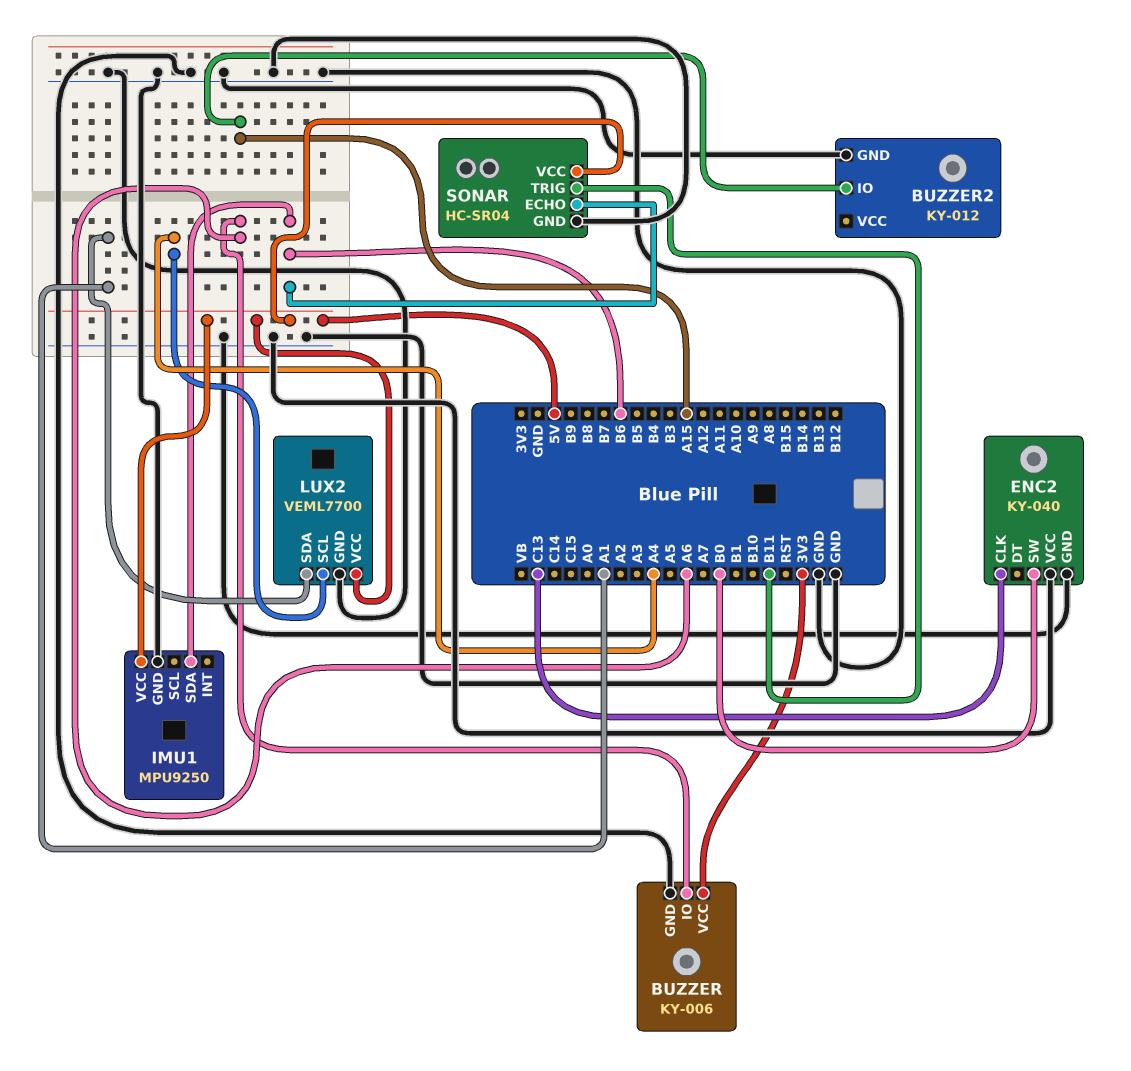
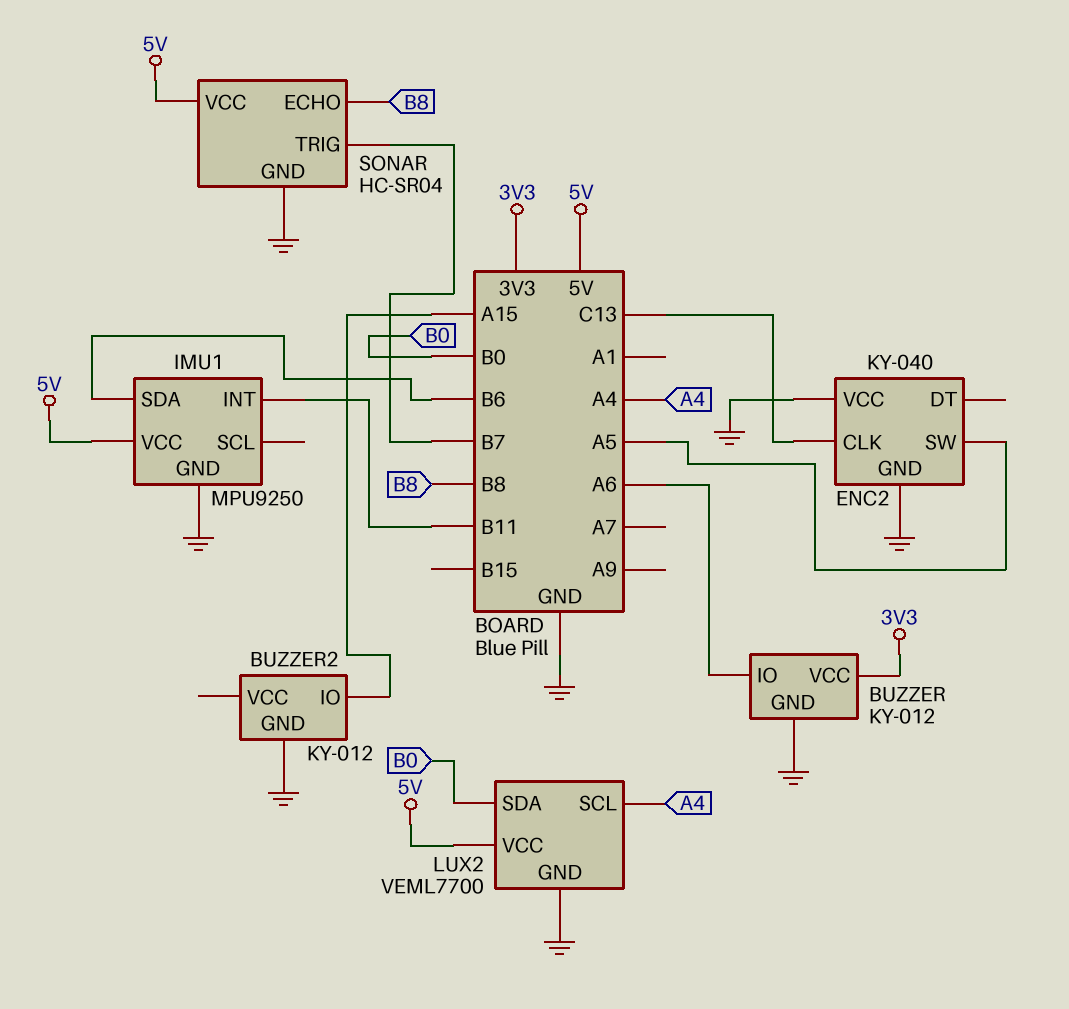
BUZZER: KY-006 -> KY-012
ENC2 pin SW: B0 -> A5
IMU1 pin INT: none -> B11
LUX2 pin SDA: A1 -> B0
SONAR pin ECHO: B6 -> B8
SONAR pin TRIG: B11 -> B7

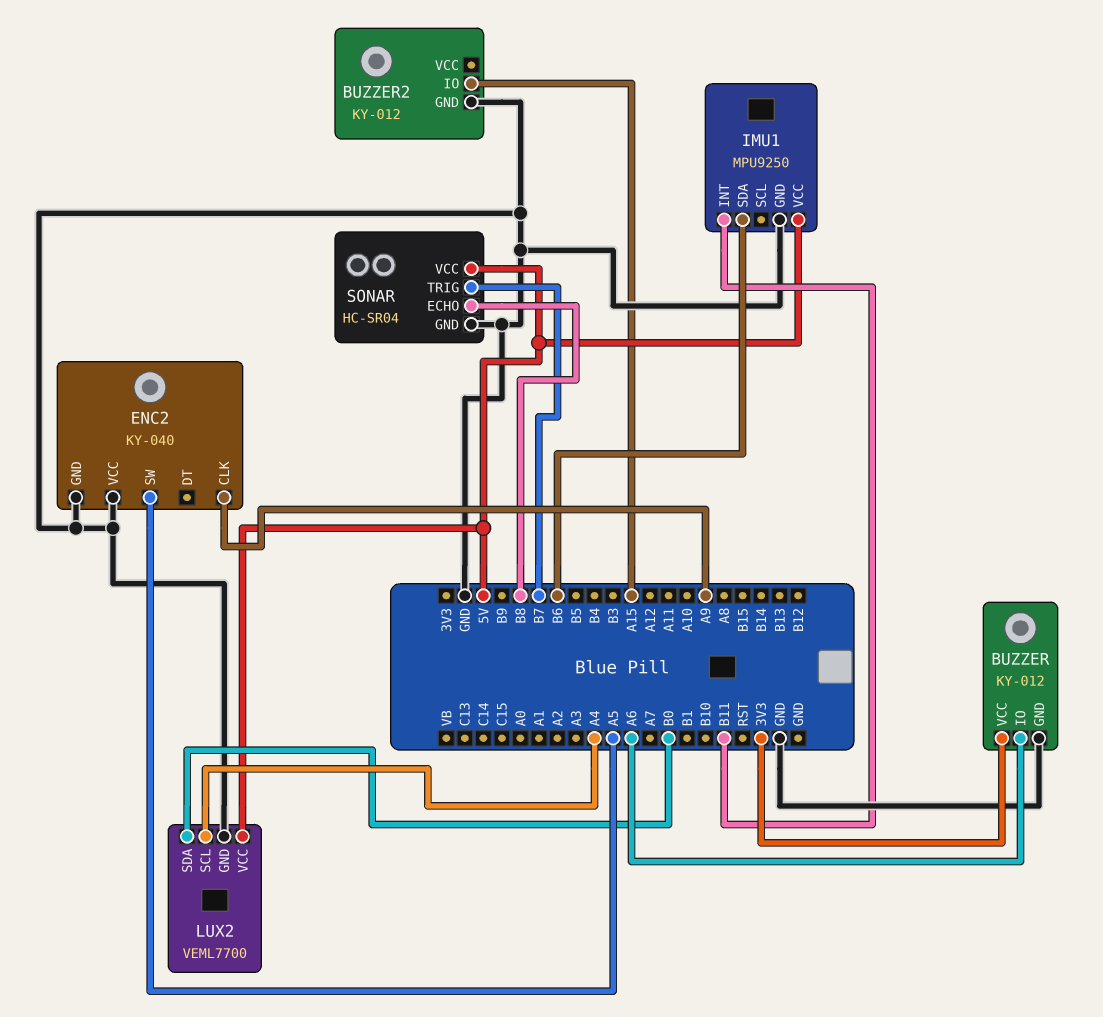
ENC2 pin CLK: C13 -> A9

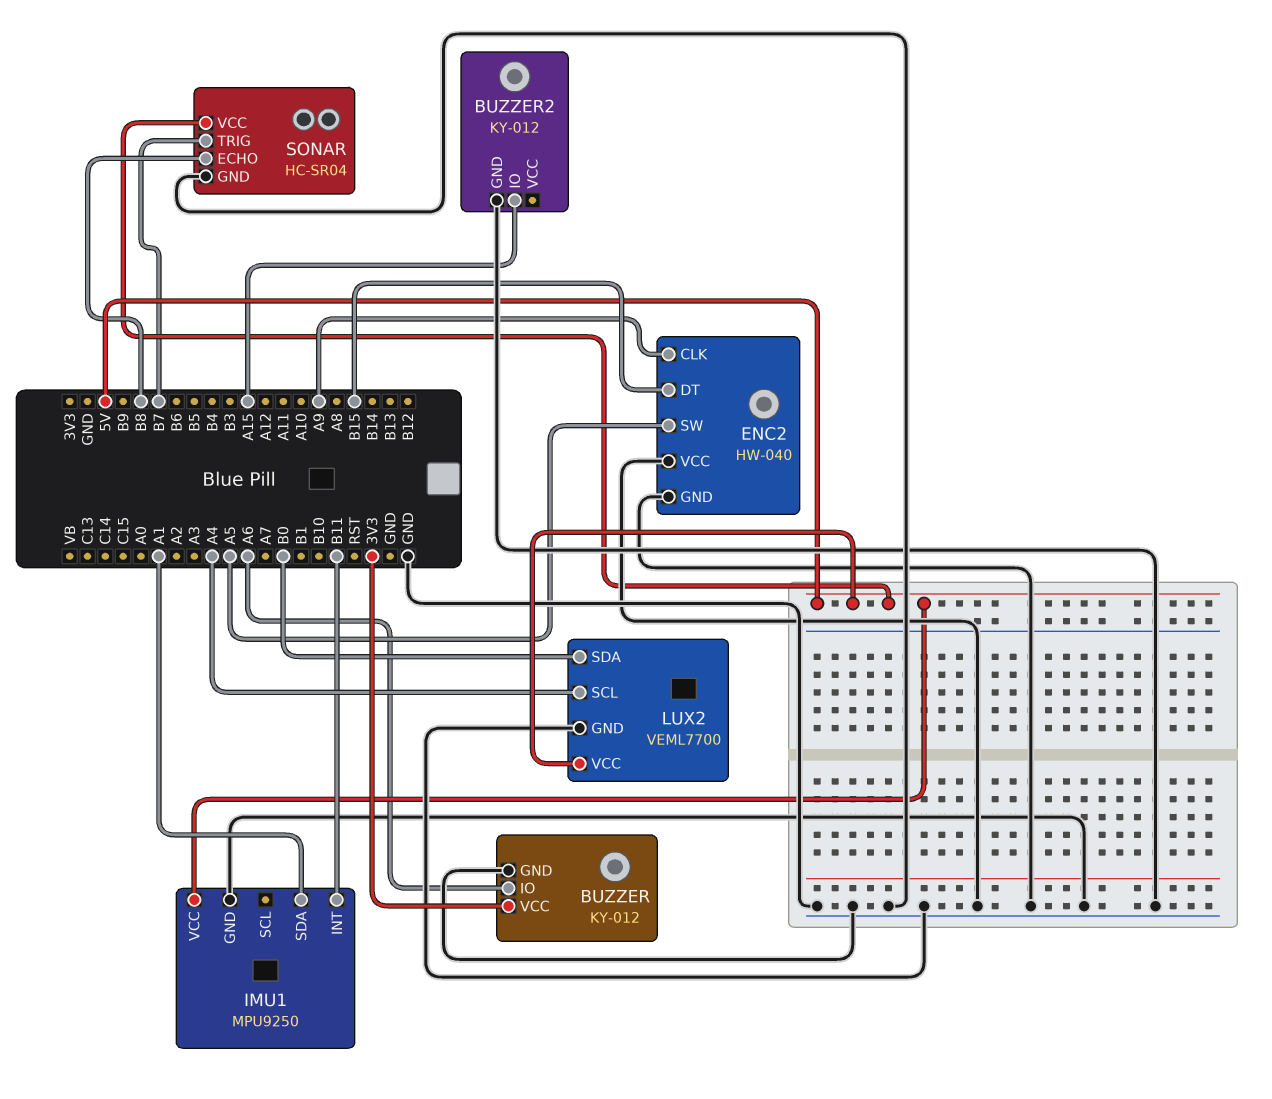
ENC2: KY-040 -> HW-040
ENC2 pin DT: none -> B15
IMU1 pin SDA: B6 -> A1

